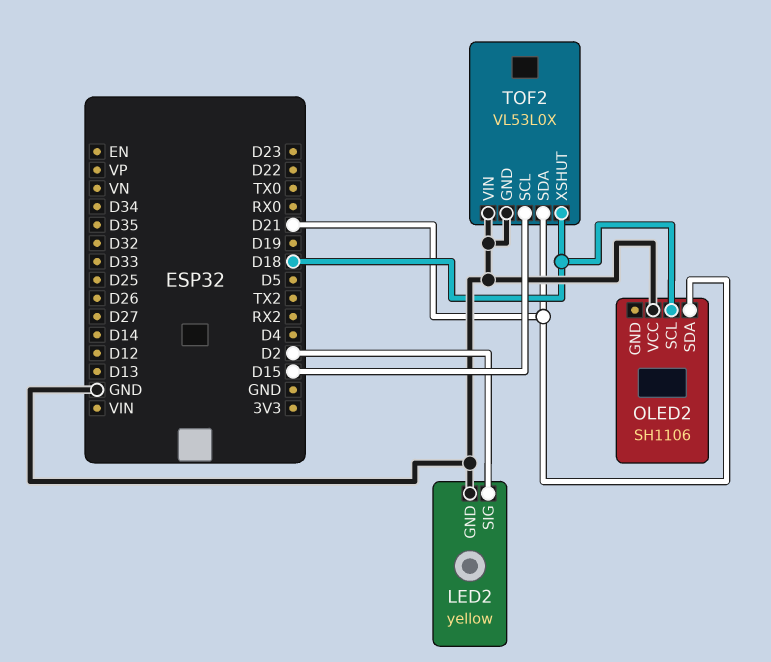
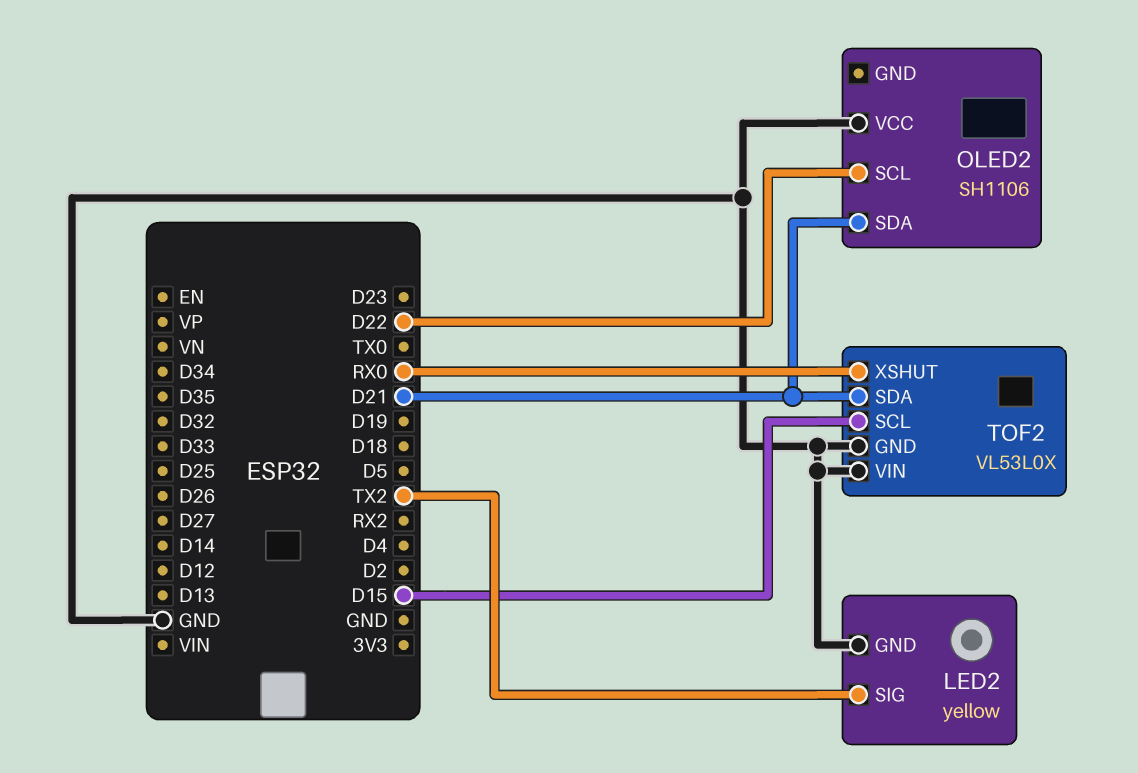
LED2 pin SIG: D2 -> TX2
OLED2 pin SCL: D18 -> D22
TOF2 pin XSHUT: D18 -> RX0

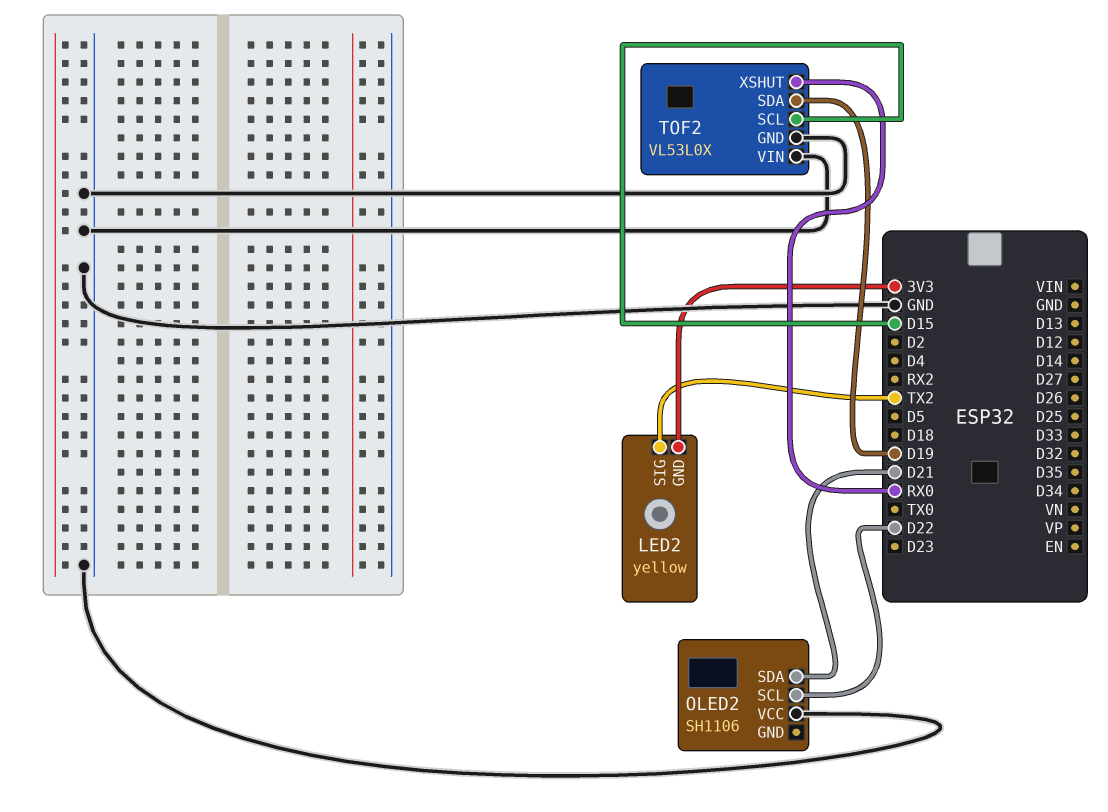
LED2 pin GND: GND -> 3V3
TOF2 pin SDA: D21 -> D19

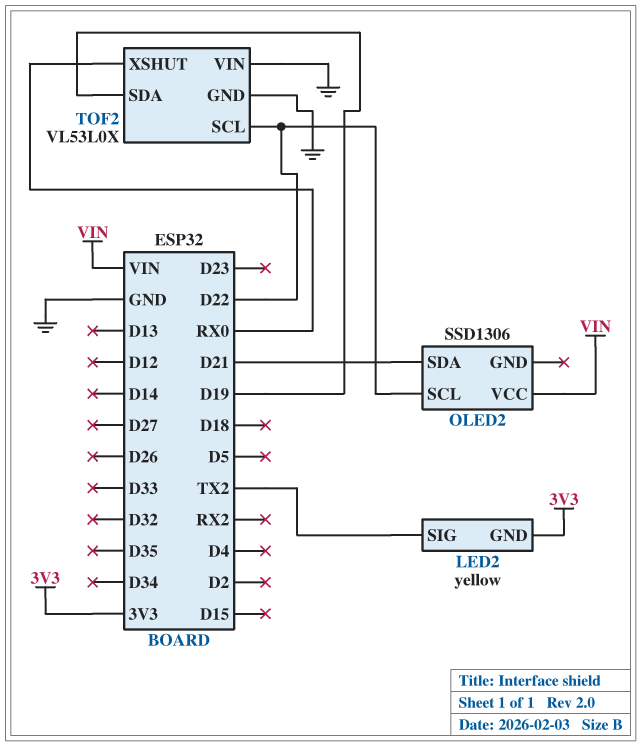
OLED2: SH1106 -> SSD1306
OLED2 pin VCC: GND -> VIN
TOF2 pin SCL: D15 -> D22

